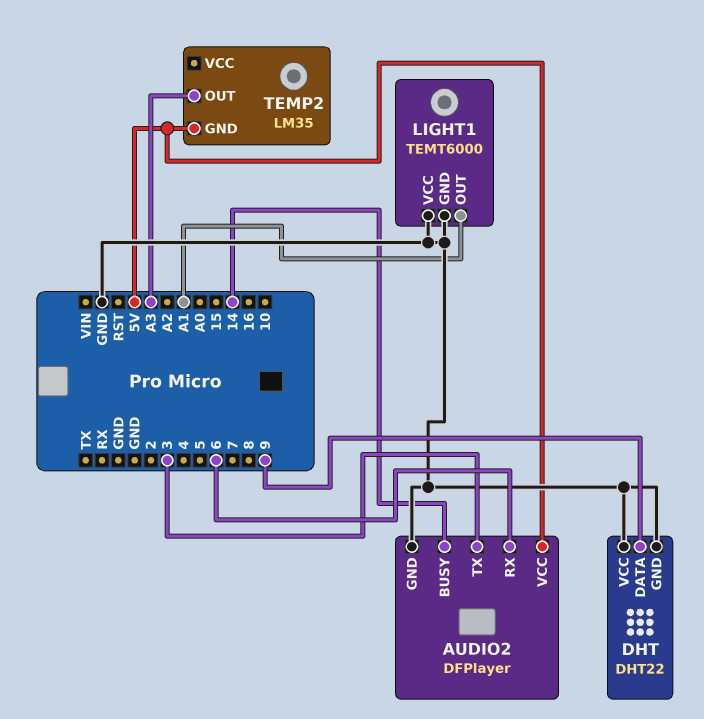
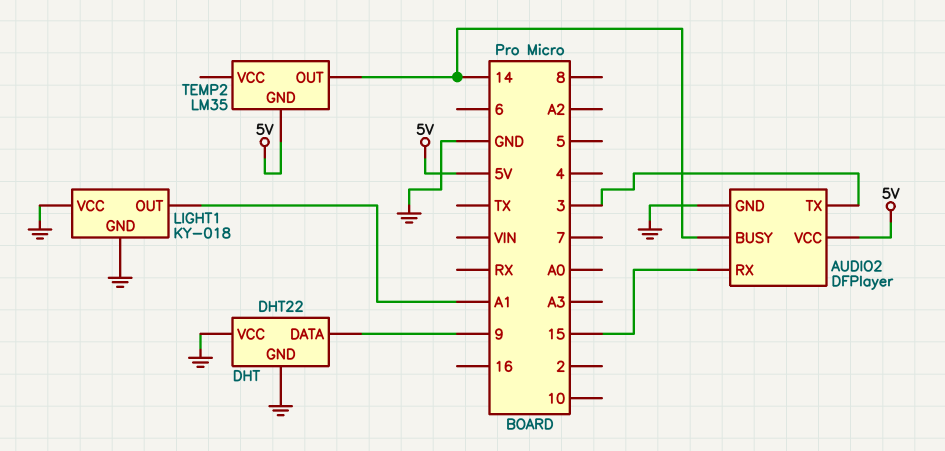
AUDIO2 pin RX: 6 -> 15
LIGHT1: TEMT6000 -> KY-018
TEMP2 pin OUT: A3 -> 14

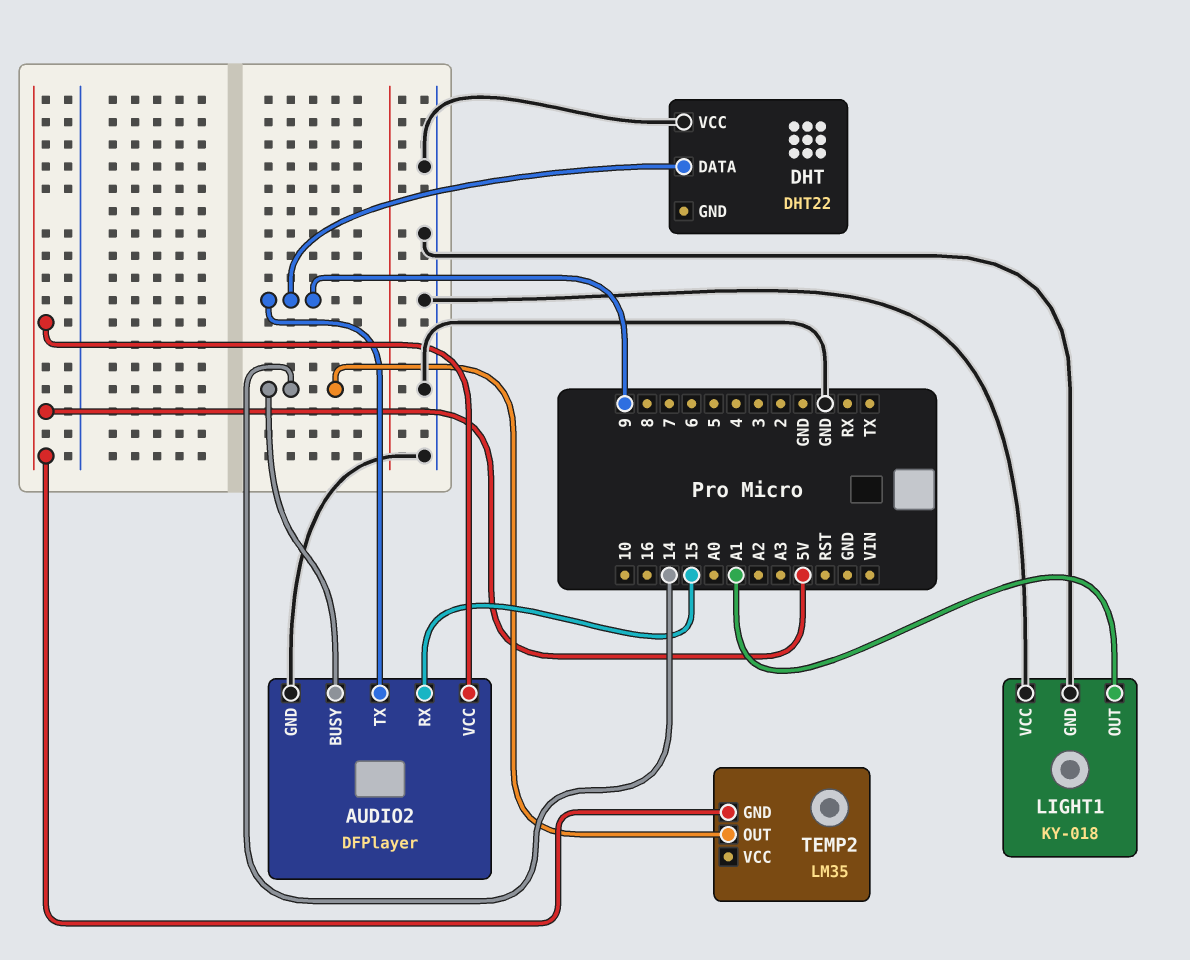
AUDIO2 pin TX: 3 -> 9
DHT pin GND: GND -> none

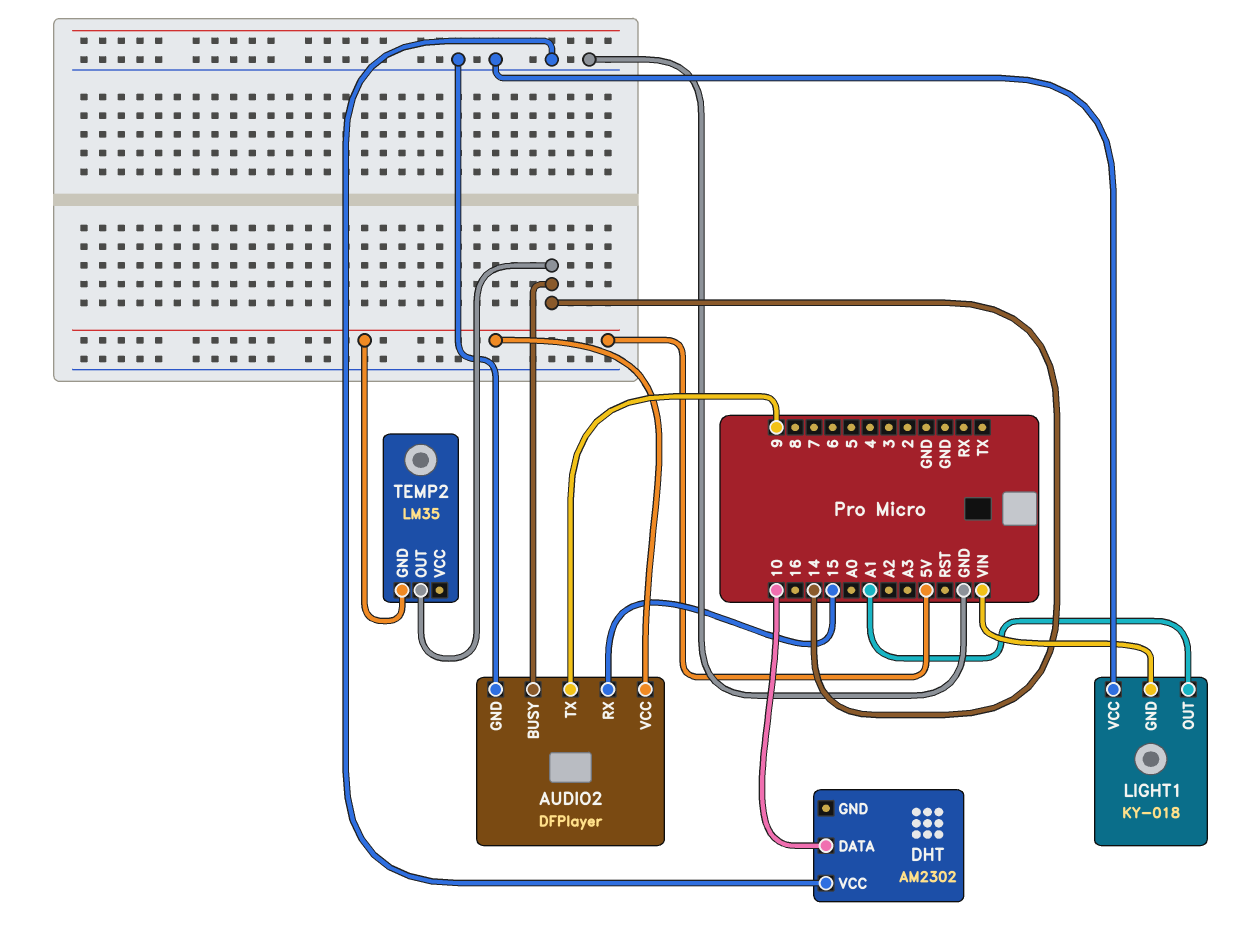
DHT: DHT22 -> AM2302
DHT pin DATA: 9 -> 10
LIGHT1 pin GND: GND -> VIN

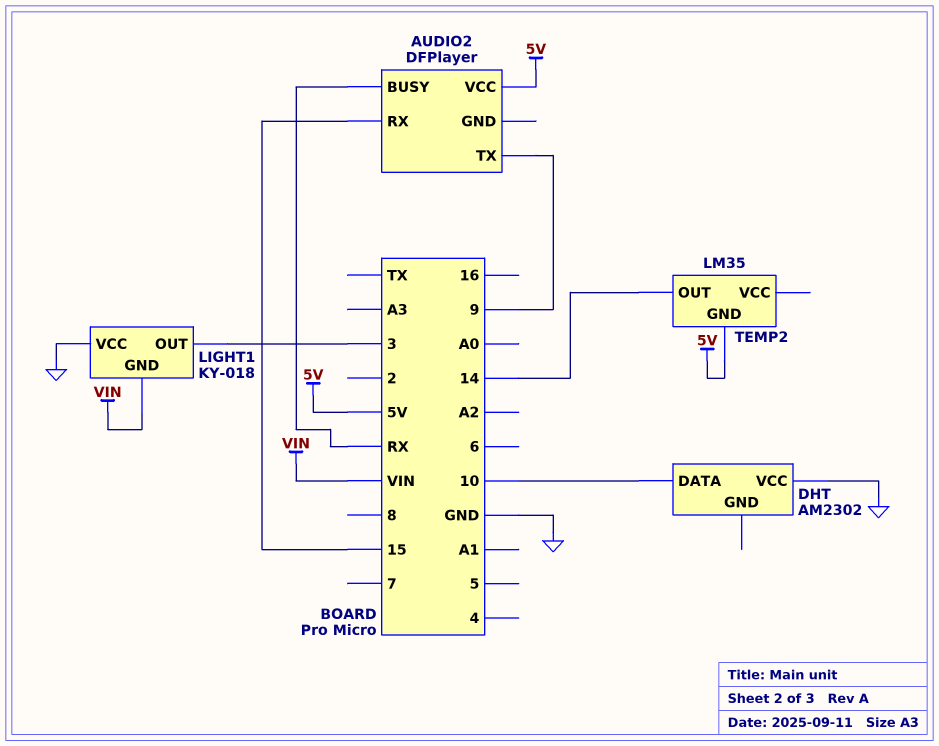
AUDIO2 pin BUSY: 14 -> RX
AUDIO2 pin GND: GND -> none
LIGHT1 pin OUT: A1 -> 3

